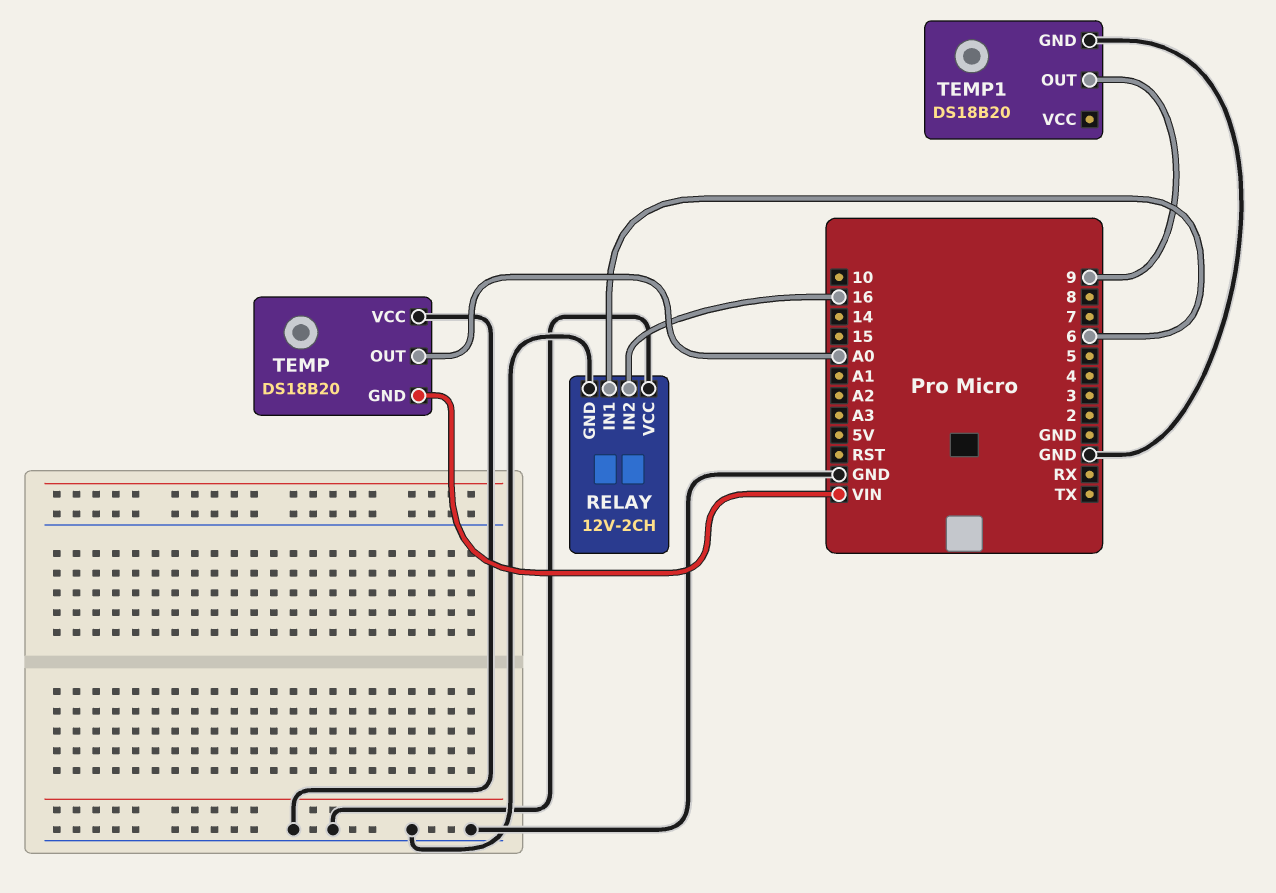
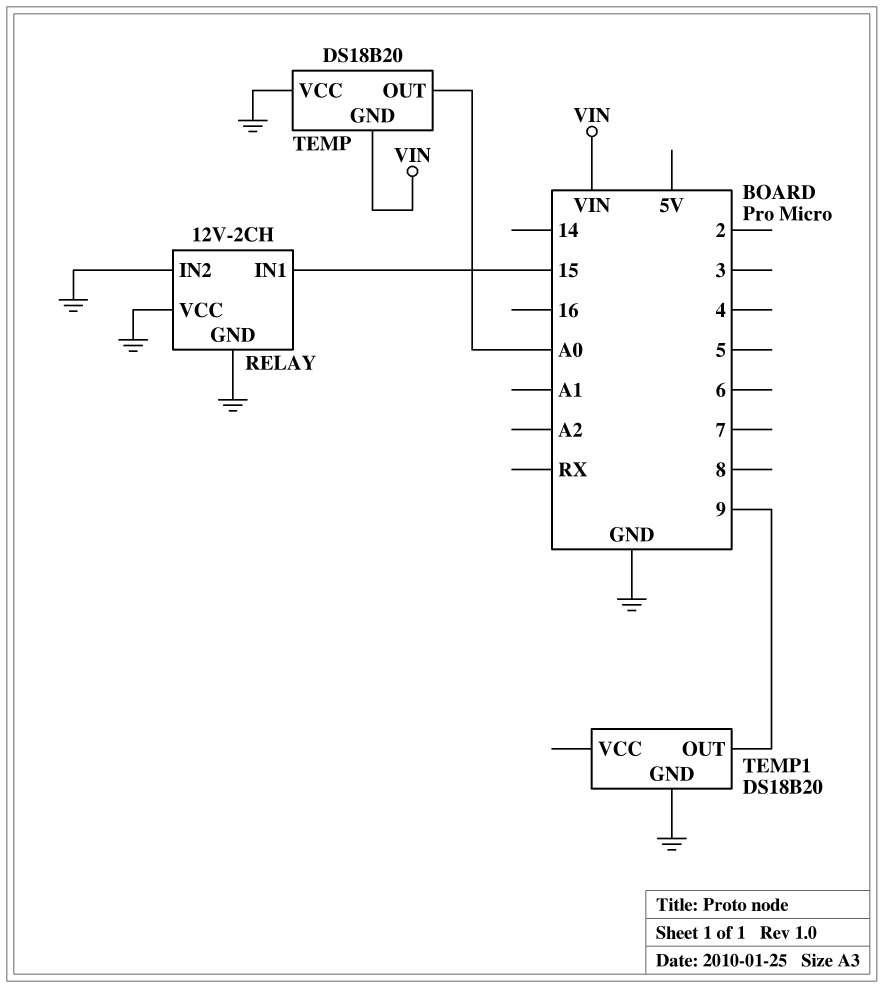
RELAY pin IN1: 6 -> 15
RELAY pin IN2: 16 -> GND

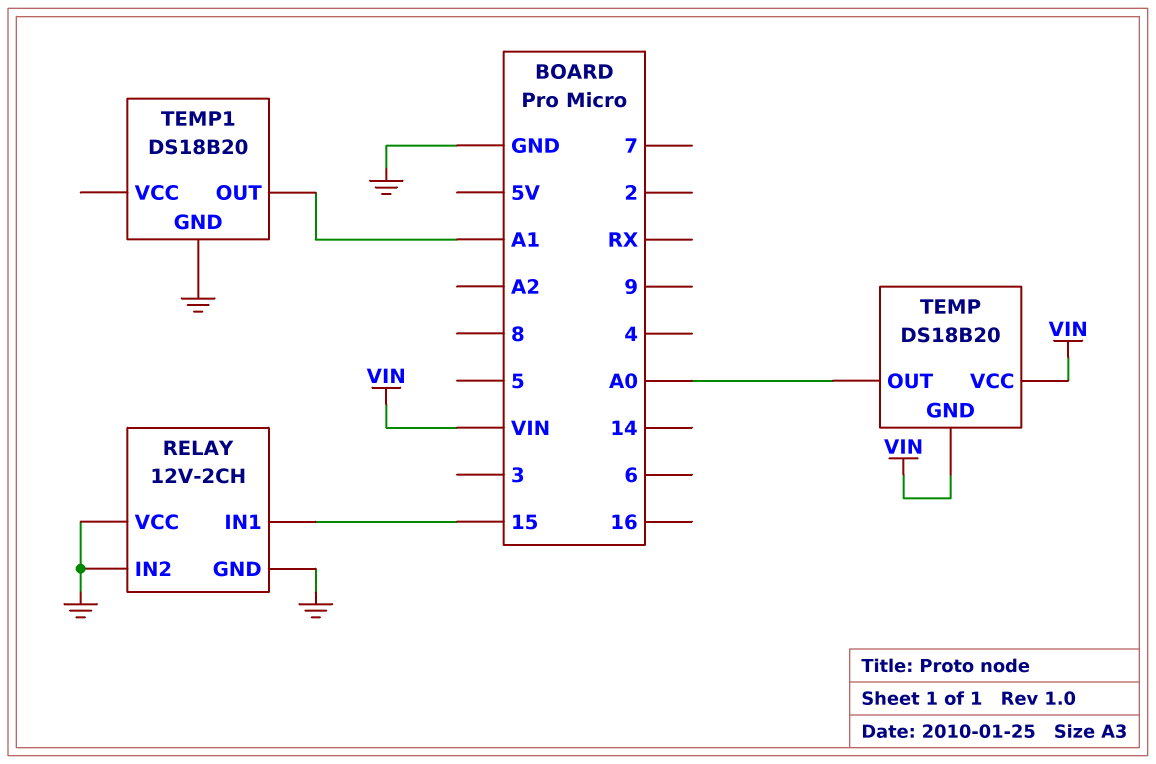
TEMP pin VCC: GND -> VIN
TEMP1 pin OUT: 9 -> A1

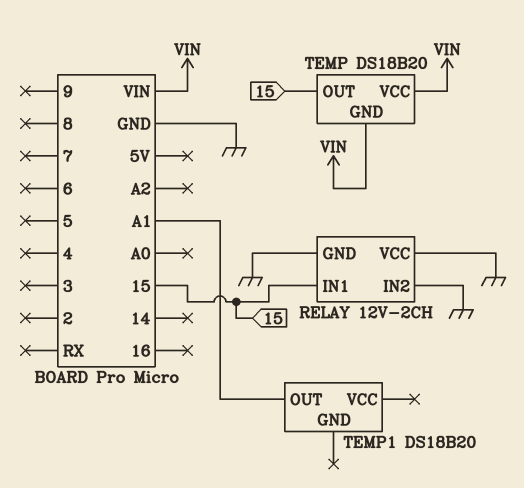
TEMP pin OUT: A0 -> 15
TEMP1 pin GND: GND -> none

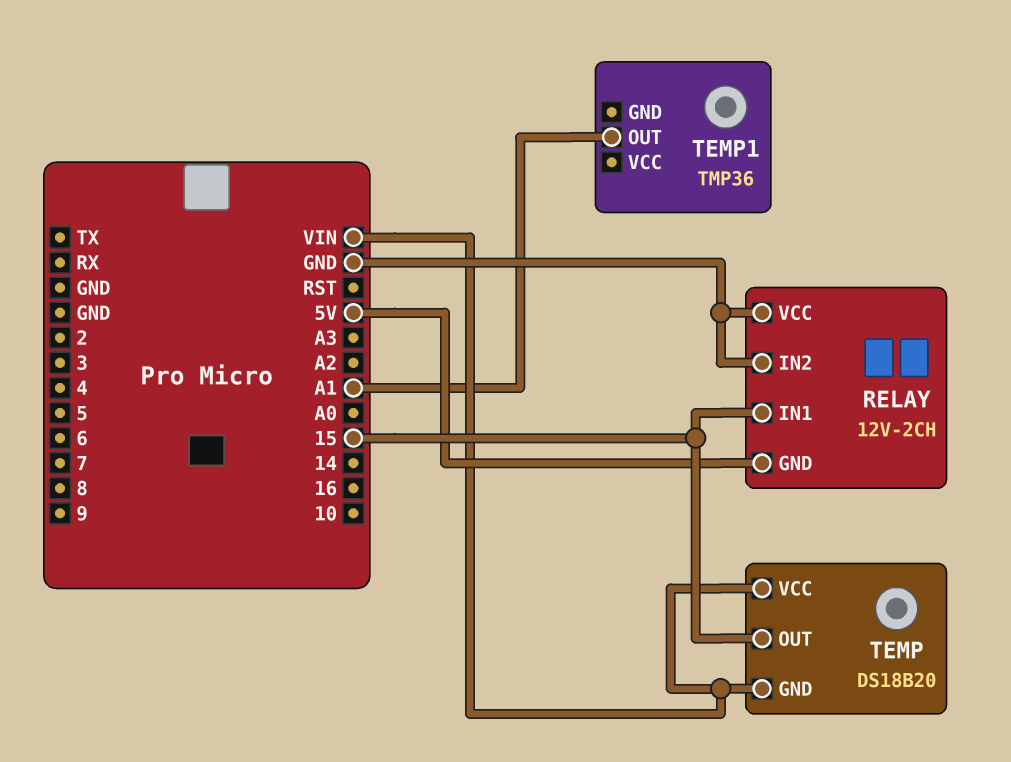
RELAY pin GND: GND -> 5V
TEMP1: DS18B20 -> TMP36

